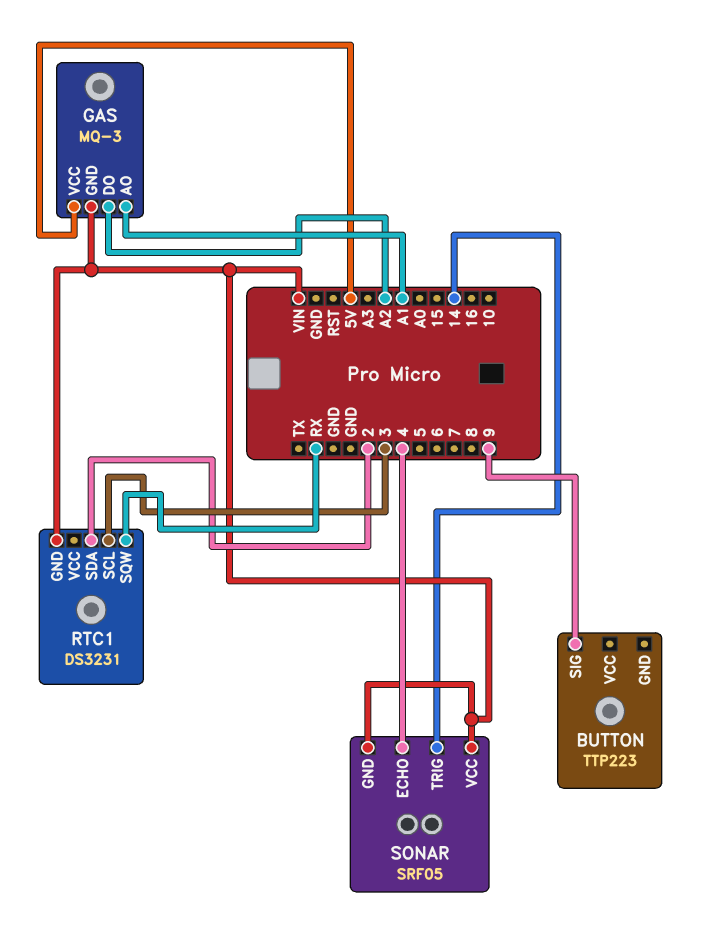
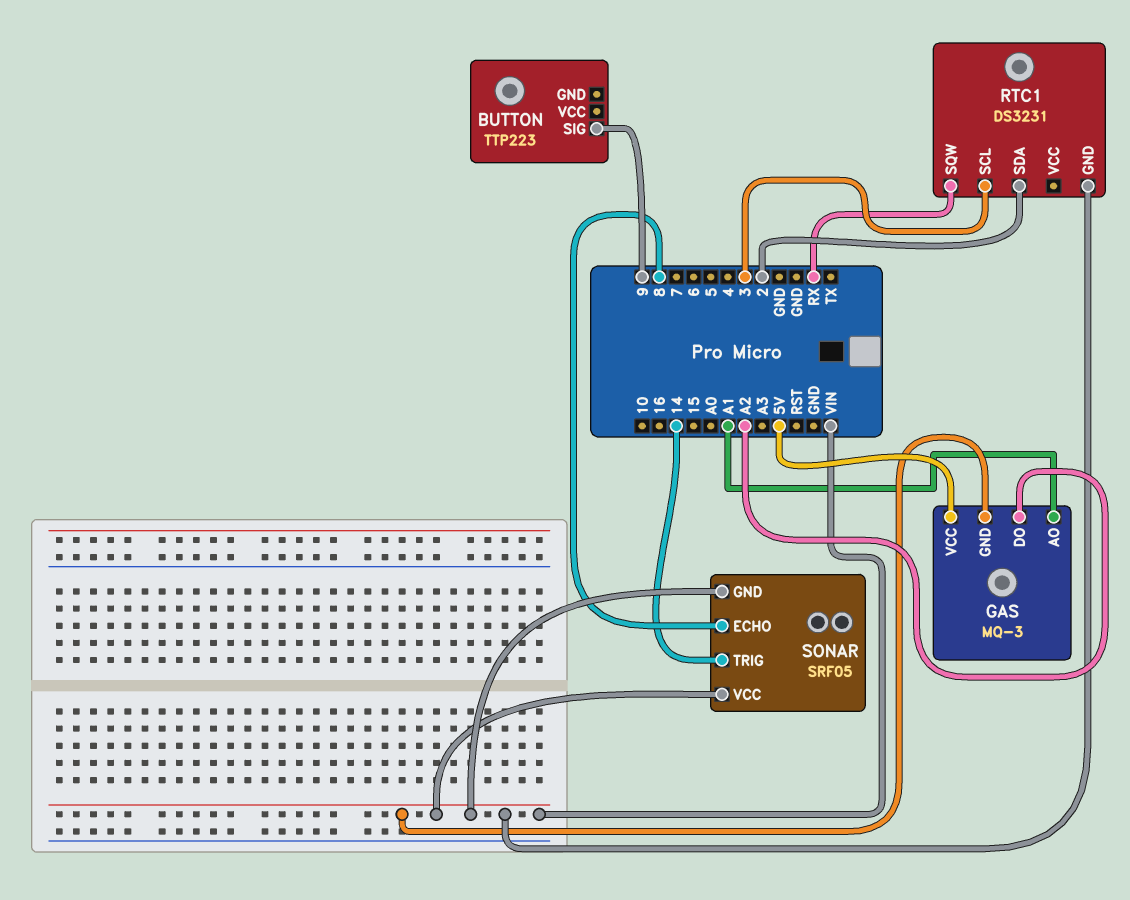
SONAR pin ECHO: 4 -> 8

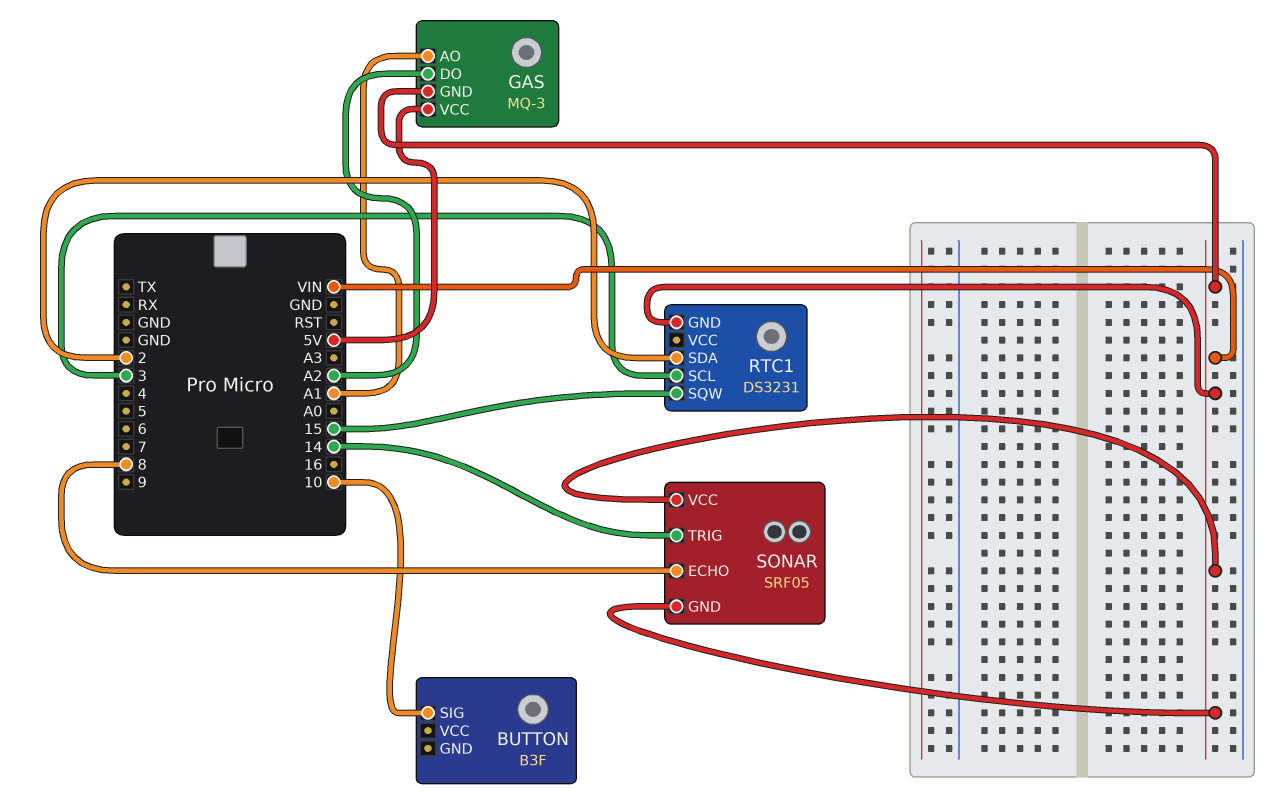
BUTTON: TTP223 -> B3F
BUTTON pin SIG: 9 -> 10
RTC1 pin SQW: RX -> 15

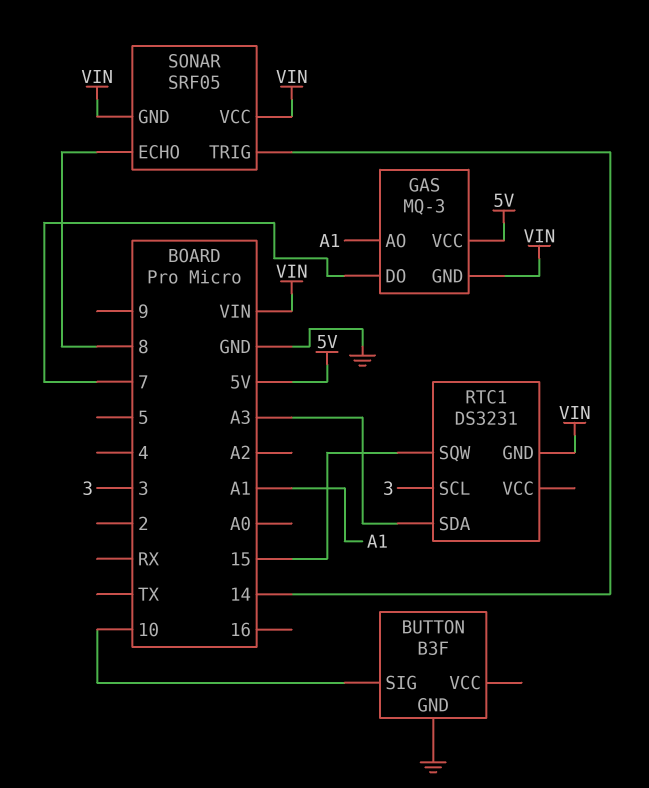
BUTTON pin GND: none -> GND
GAS pin DO: A2 -> 7
RTC1 pin SDA: 2 -> A3

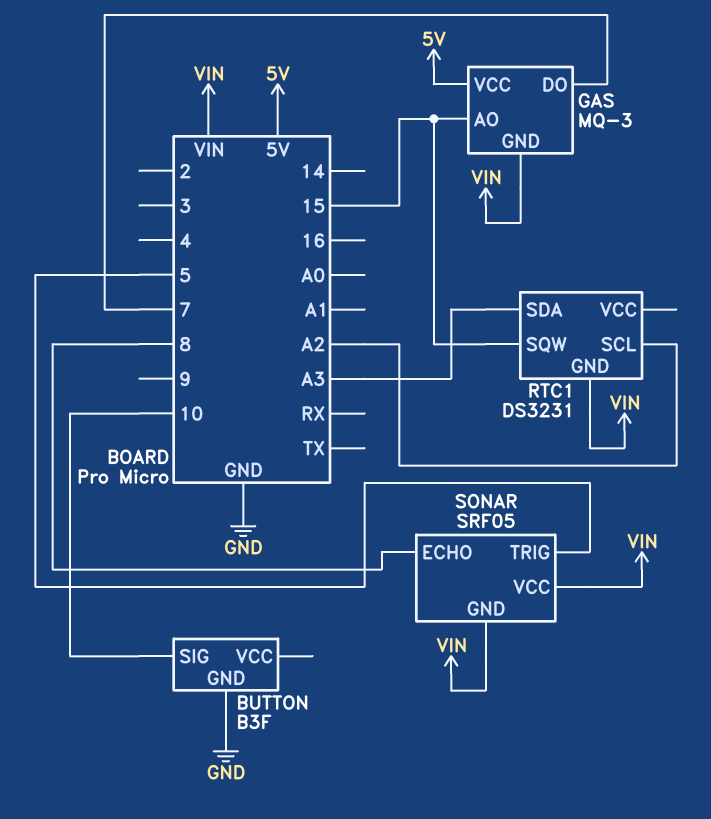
GAS pin AO: A1 -> 15
RTC1 pin SCL: 3 -> A2
SONAR pin TRIG: 14 -> 5

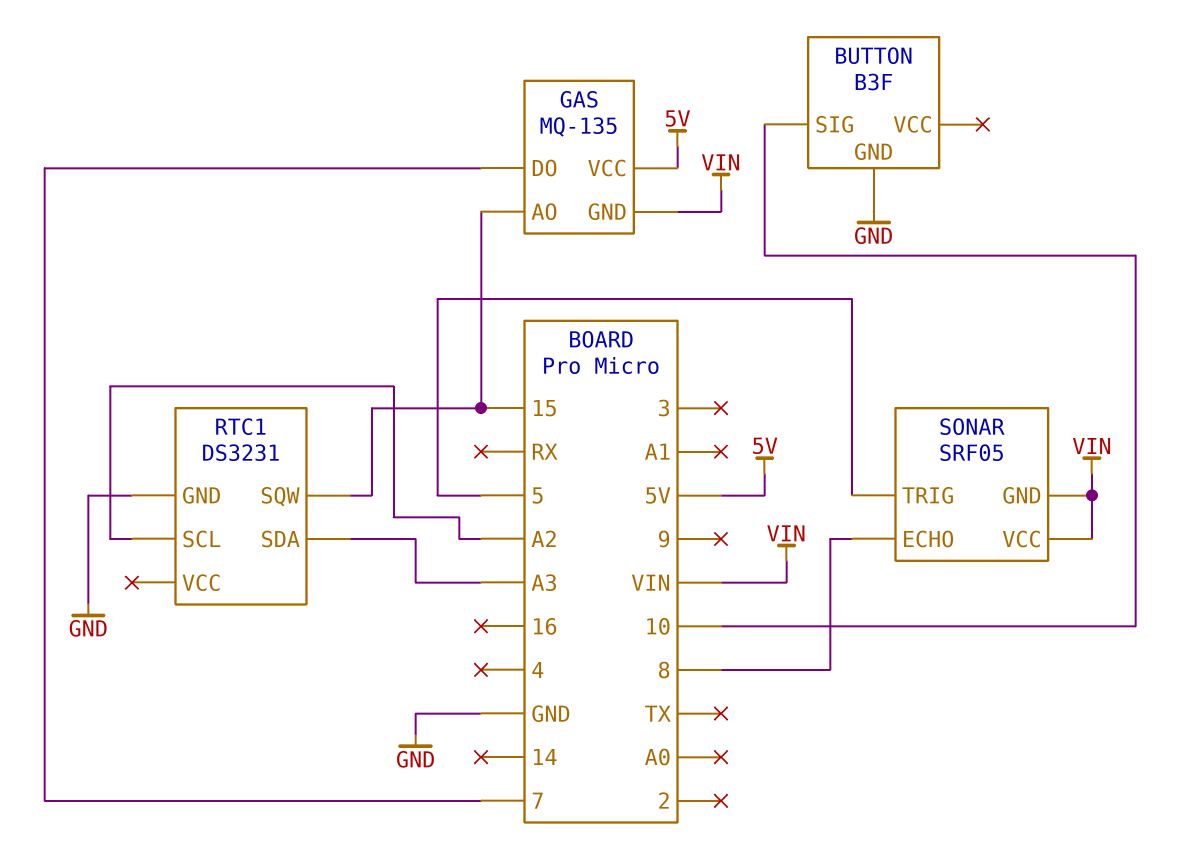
GAS: MQ-3 -> MQ-135
RTC1 pin GND: VIN -> GND

